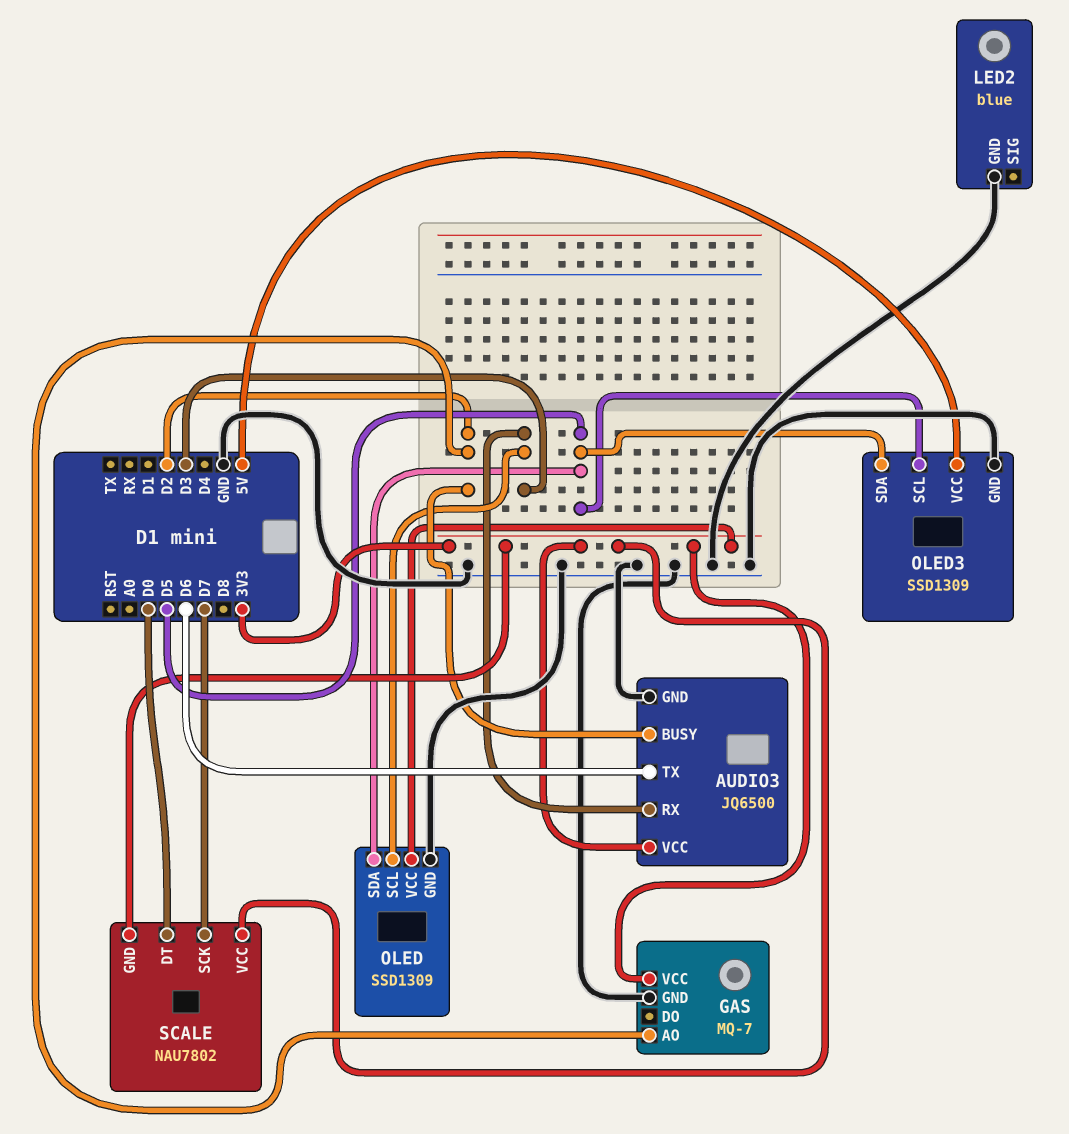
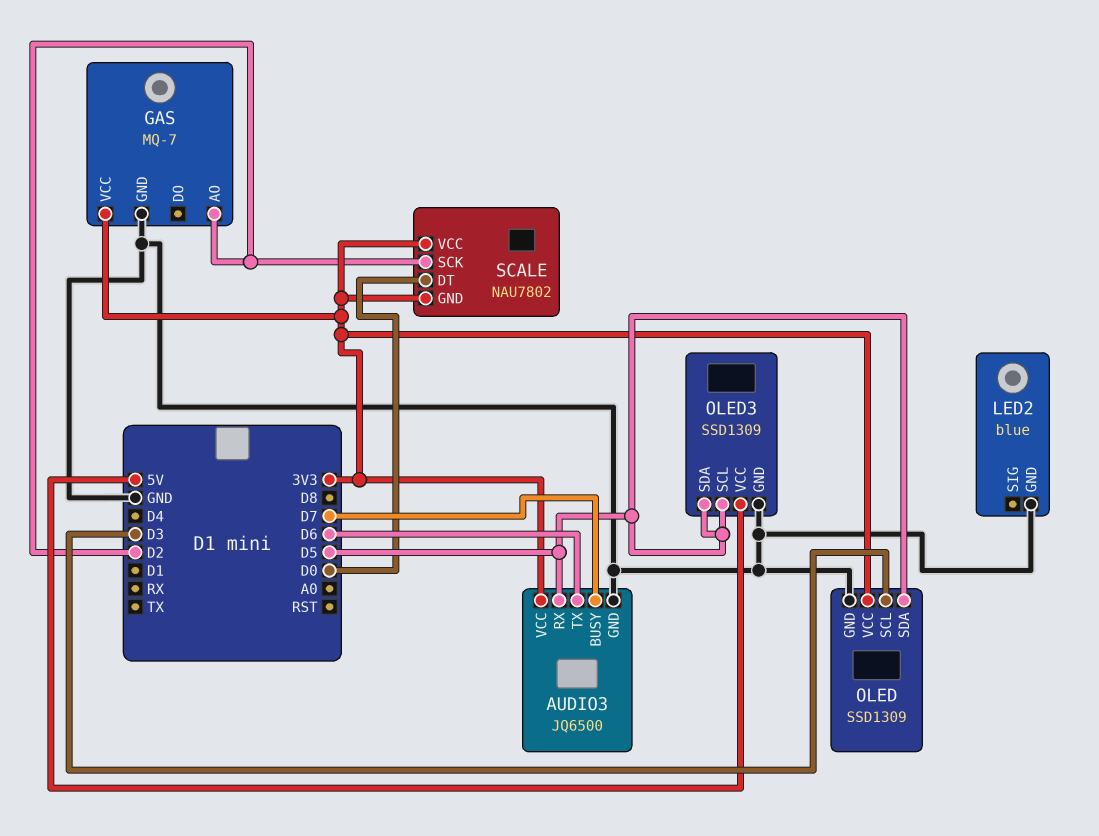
AUDIO3 pin BUSY: D2 -> D7
AUDIO3 pin RX: D3 -> D5
SCALE pin SCK: D7 -> D2

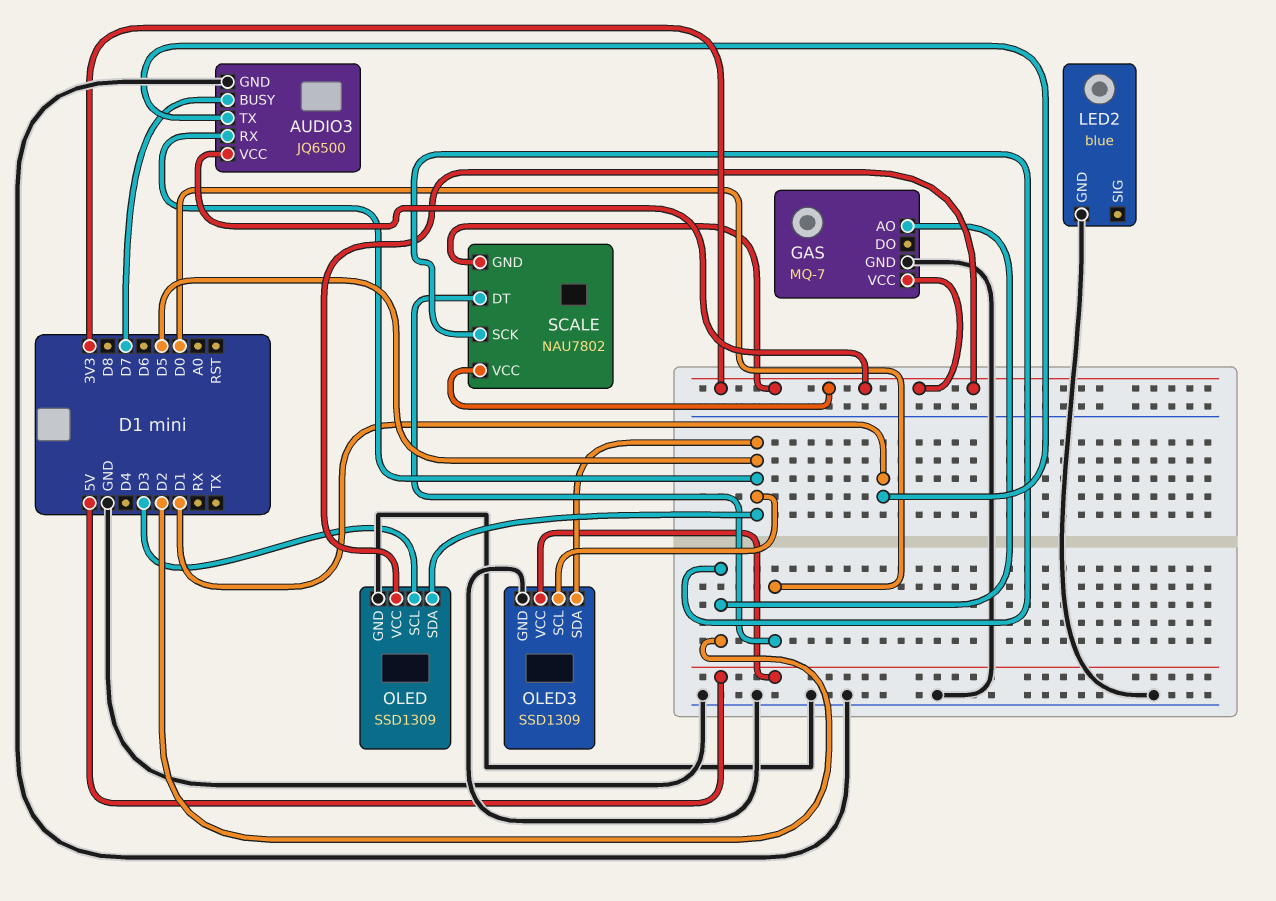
AUDIO3 pin TX: D6 -> D1

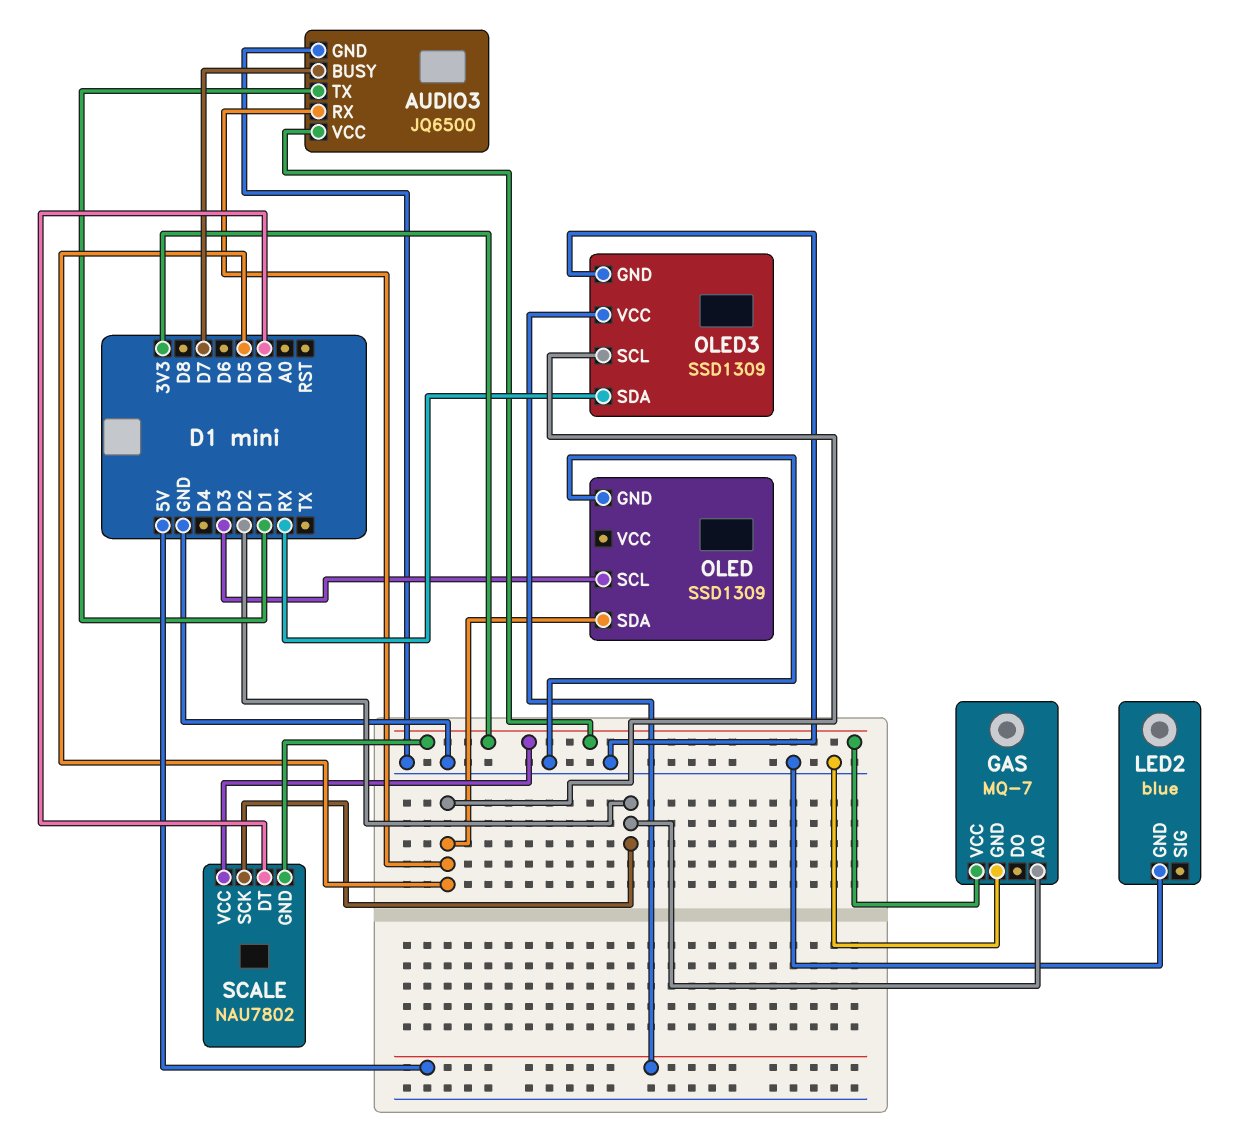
OLED pin VCC: 3V3 -> none
OLED3 pin SDA: D5 -> RX

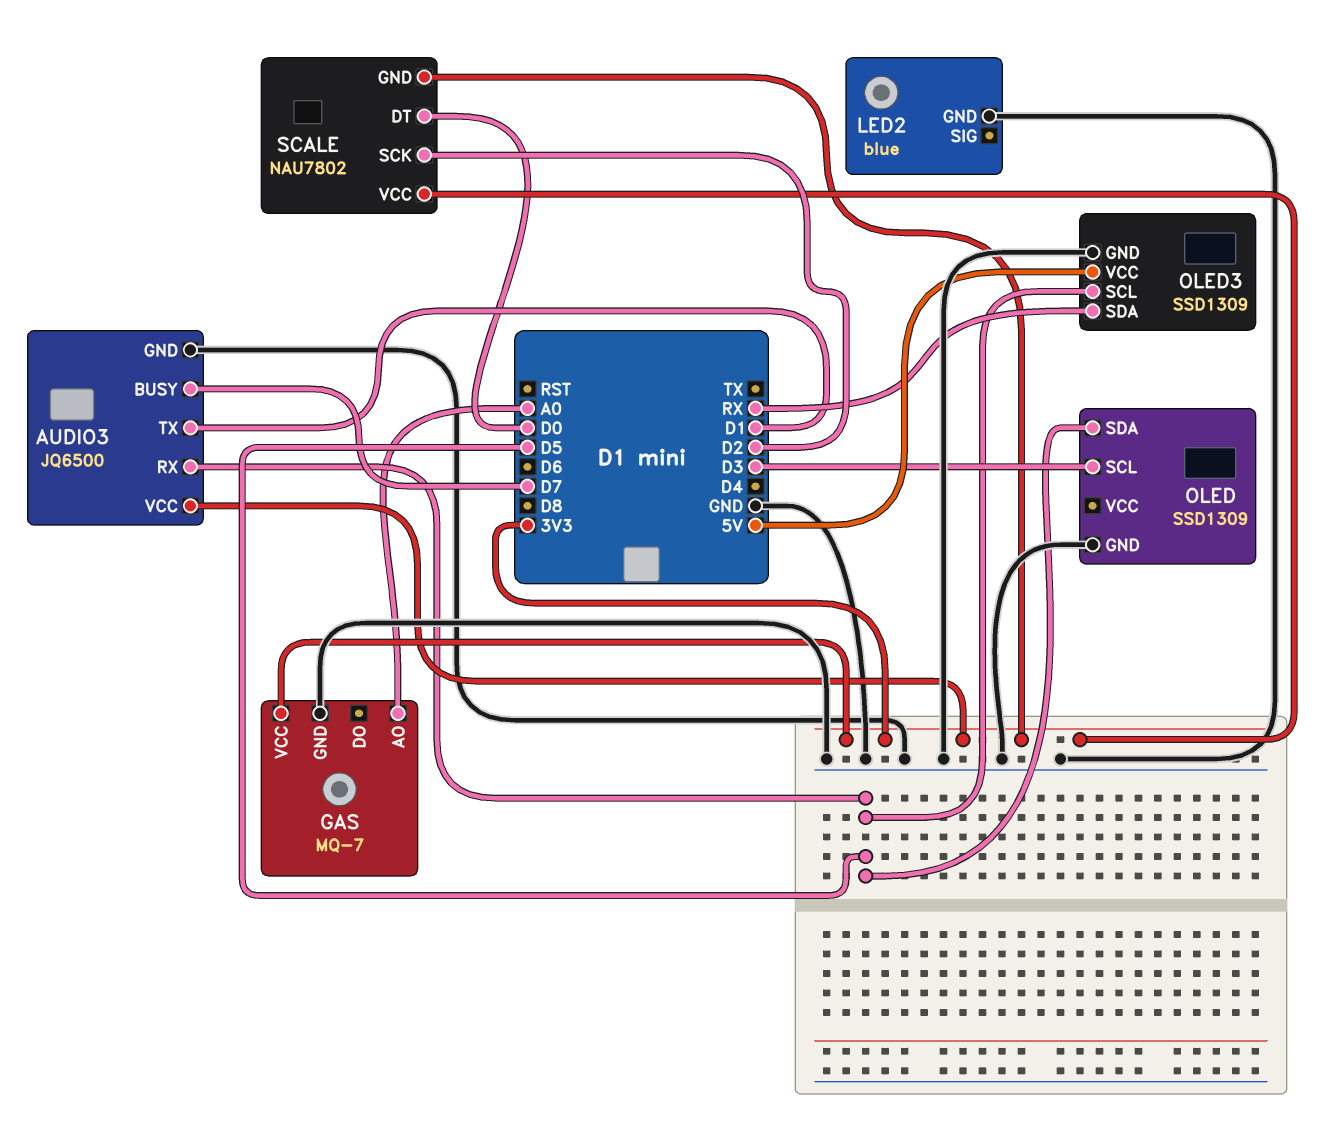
GAS pin AO: D2 -> A0

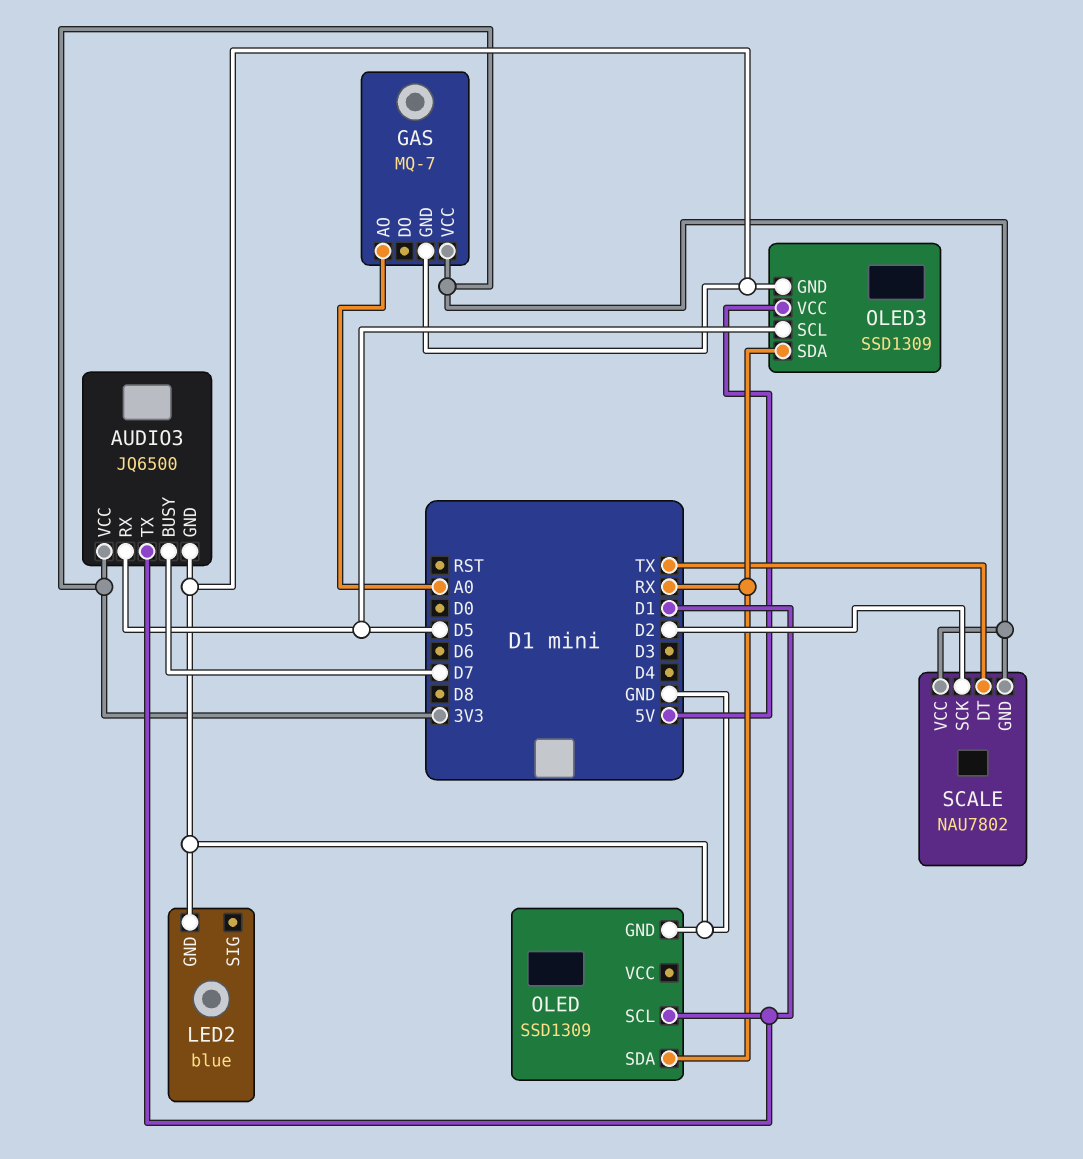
OLED pin SCL: D3 -> D1
OLED pin SDA: D5 -> RX
SCALE pin DT: D0 -> TX

